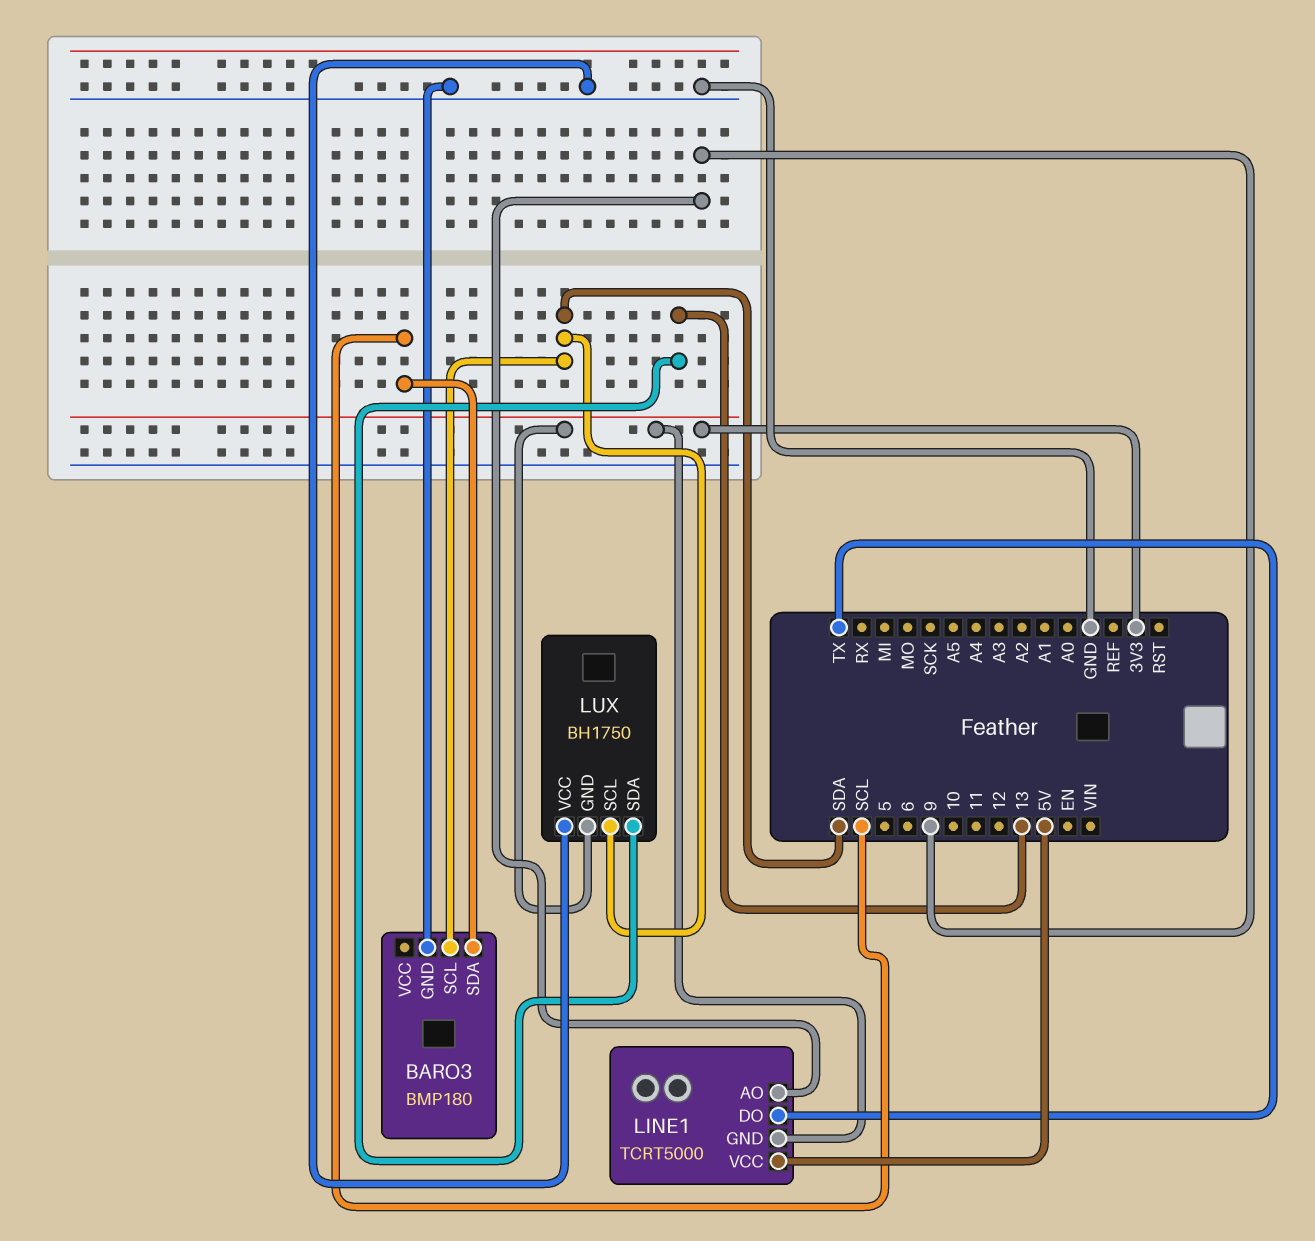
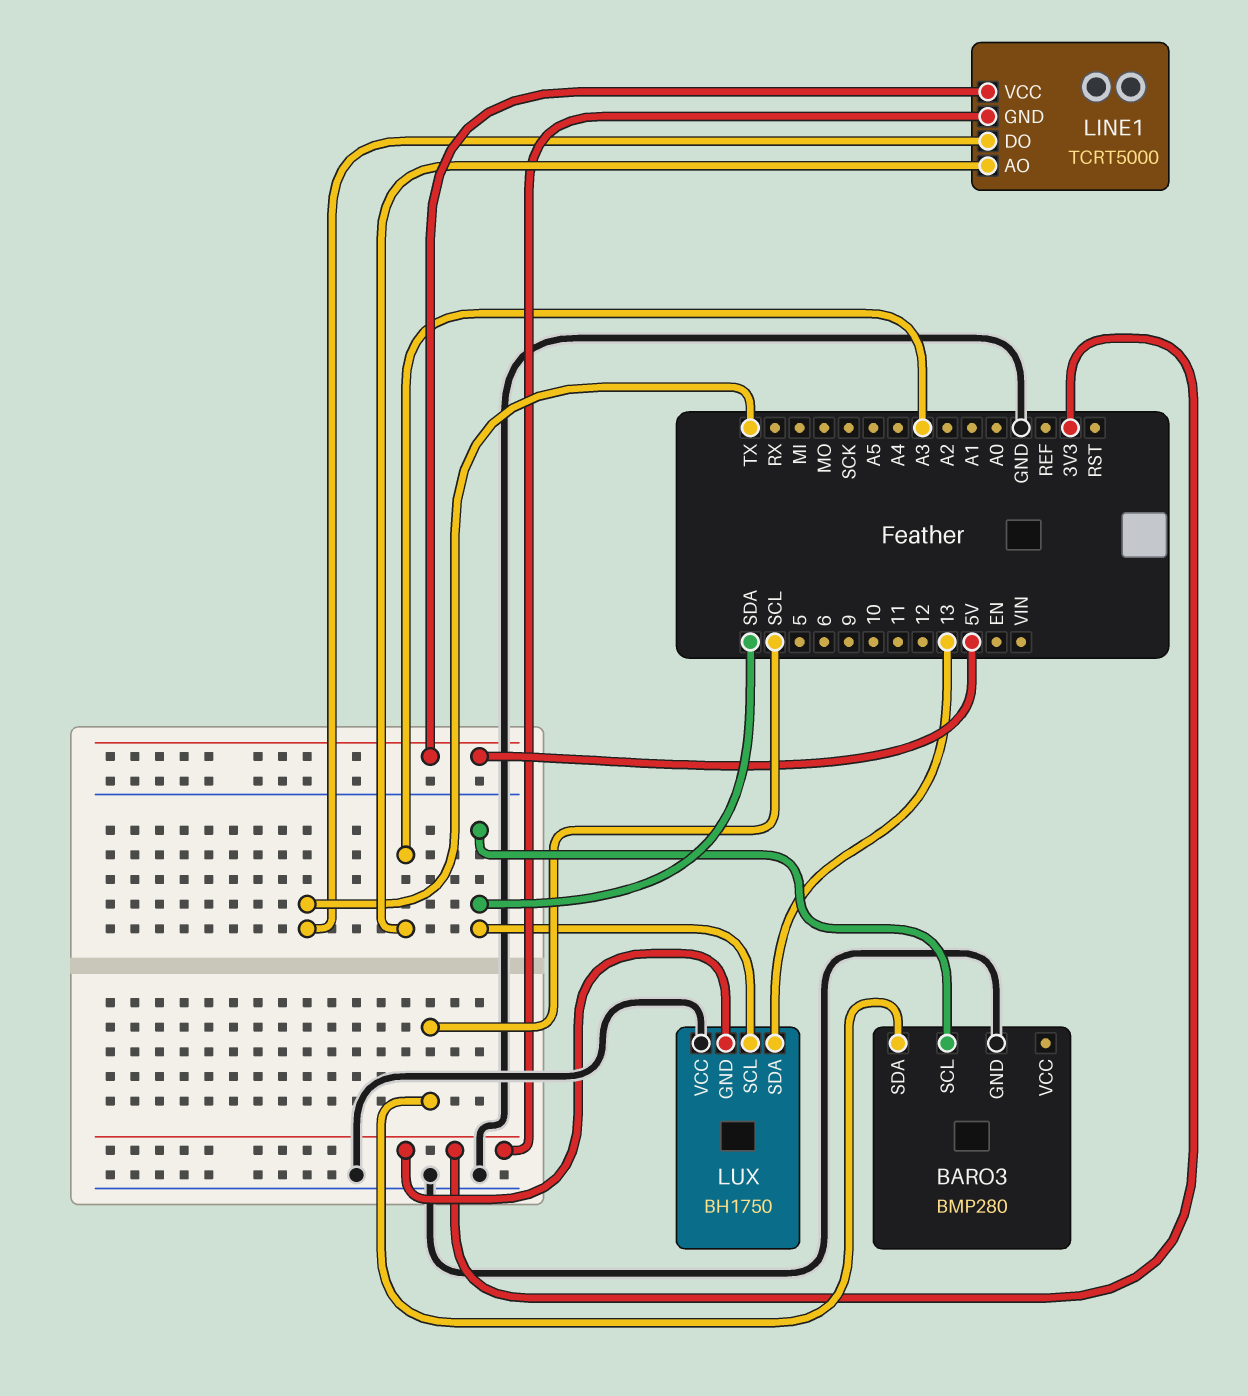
BARO3: BMP180 -> BMP280
LINE1 pin AO: 9 -> A3

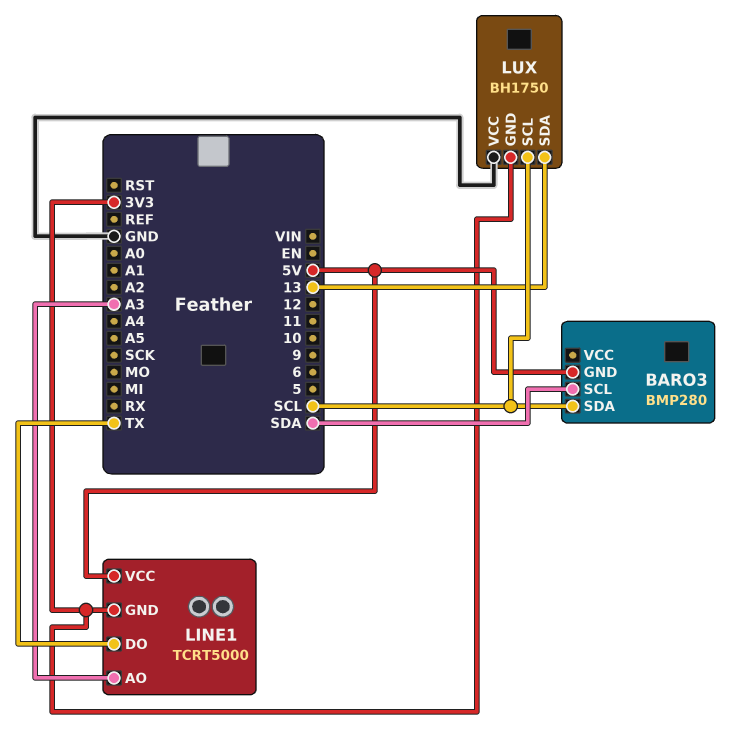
BARO3 pin GND: GND -> 5V
LUX pin SCL: SDA -> SCL

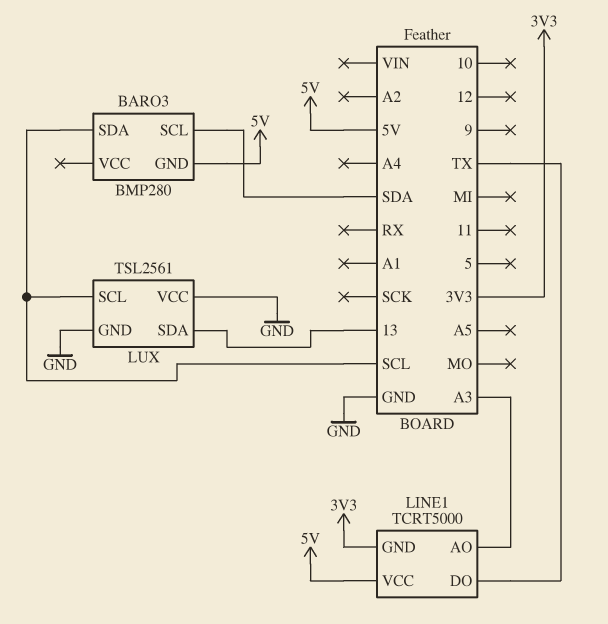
LUX: BH1750 -> TSL2561
LUX pin GND: 3V3 -> GND

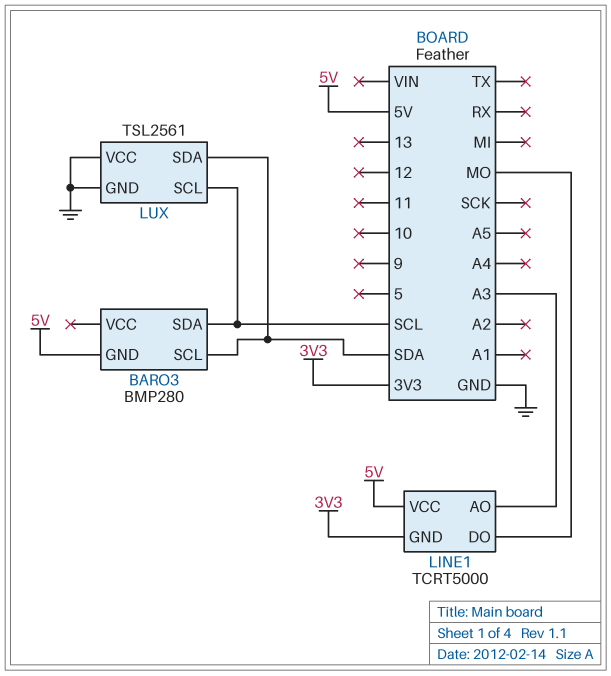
LINE1 pin DO: TX -> MO
LUX pin SDA: 13 -> SDA

